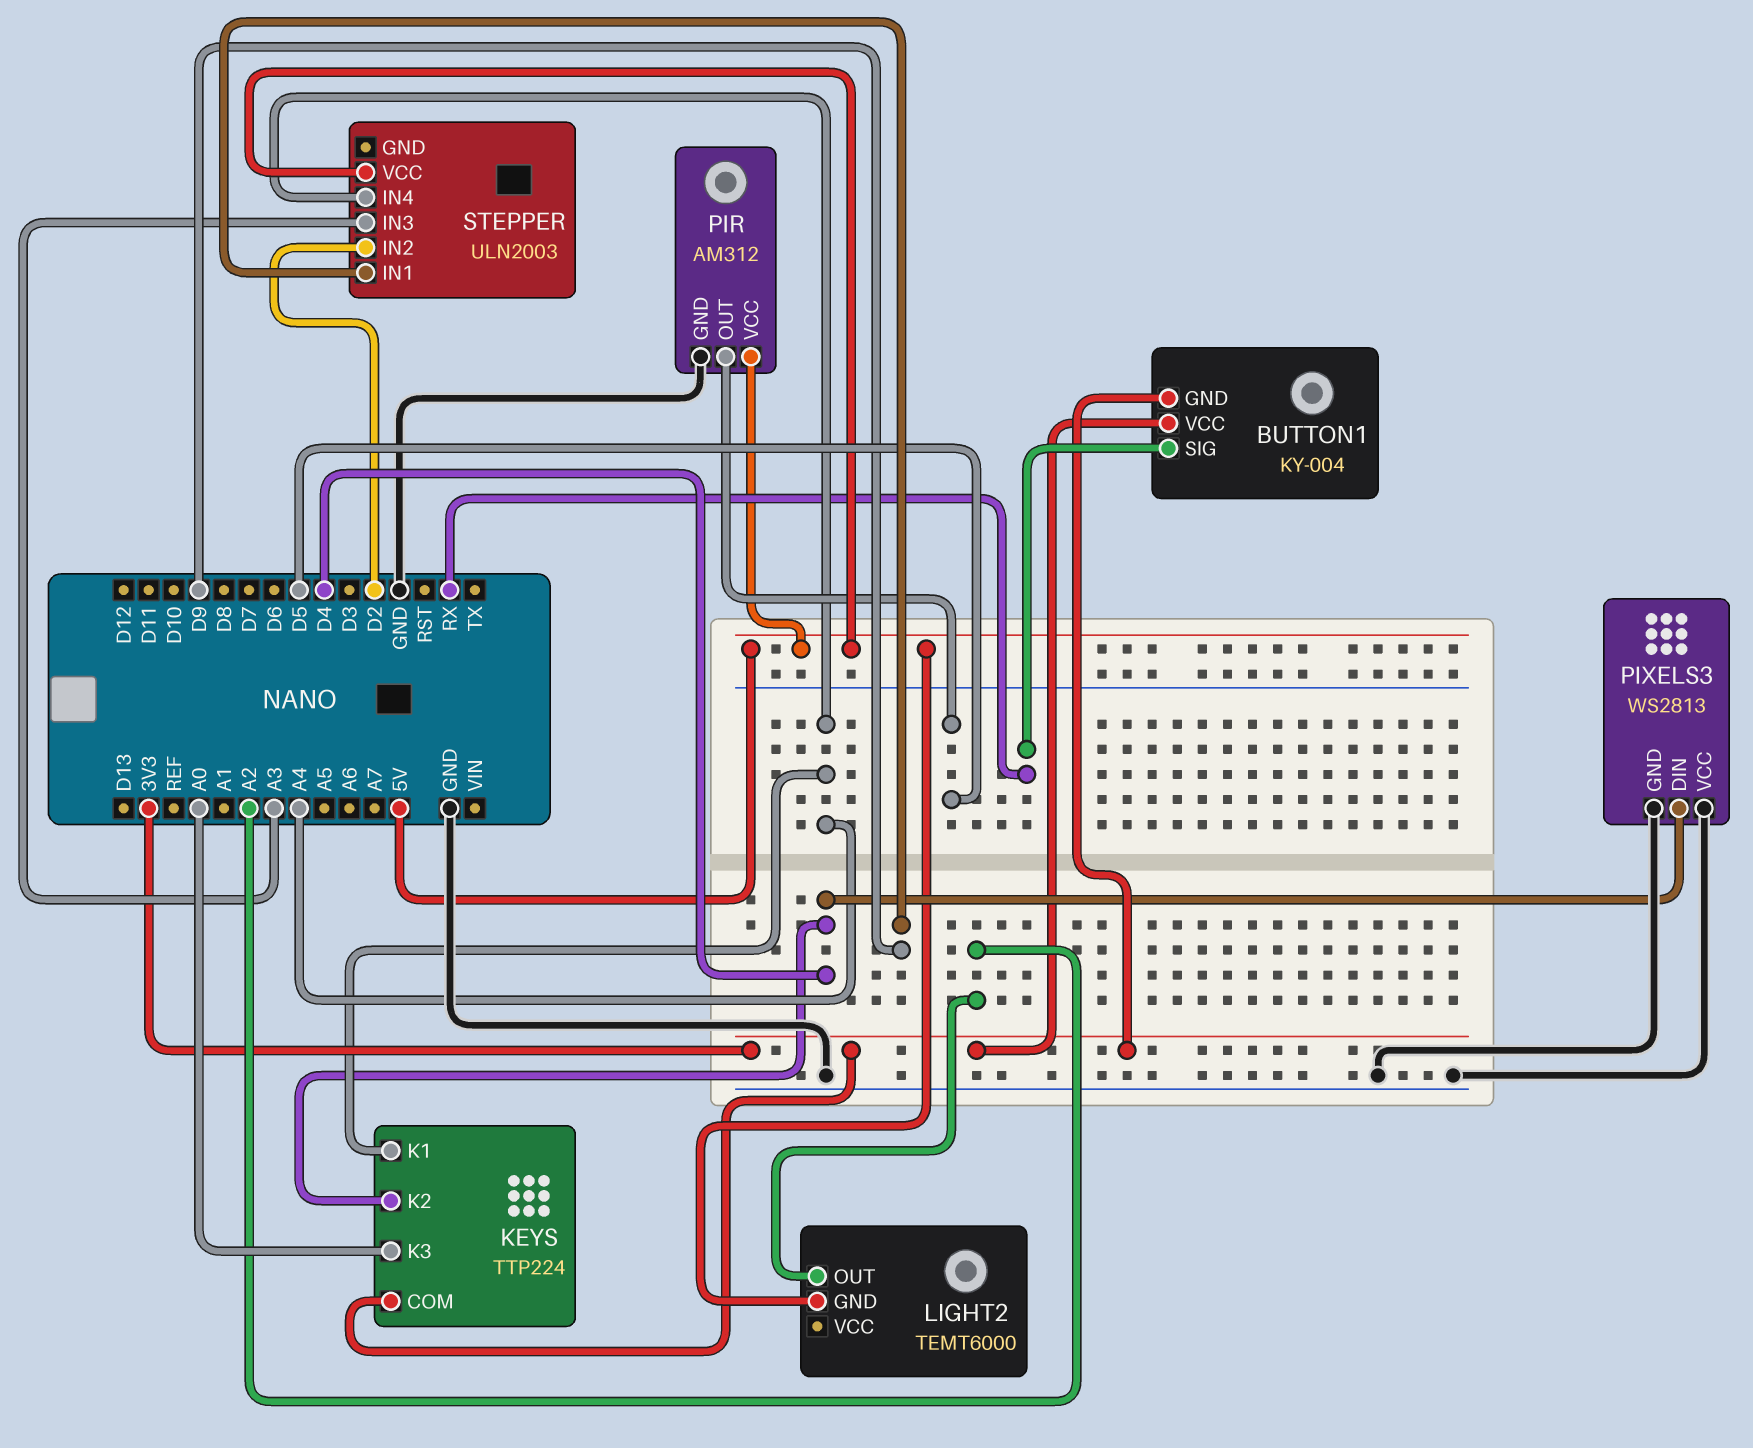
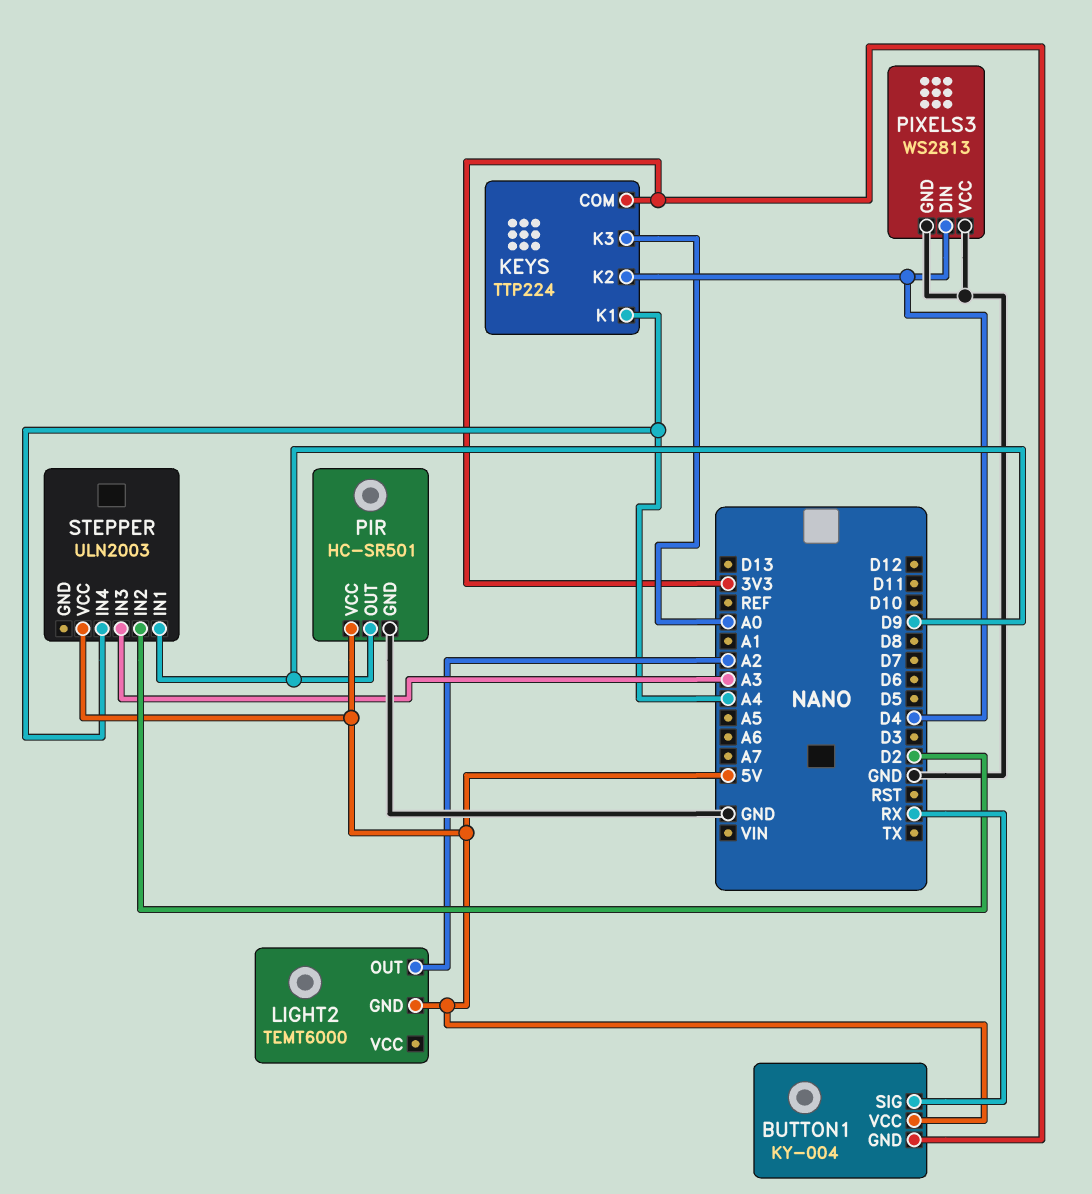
BUTTON1 pin VCC: 3V3 -> 5V
PIR: AM312 -> HC-SR501
PIR pin OUT: D5 -> D9

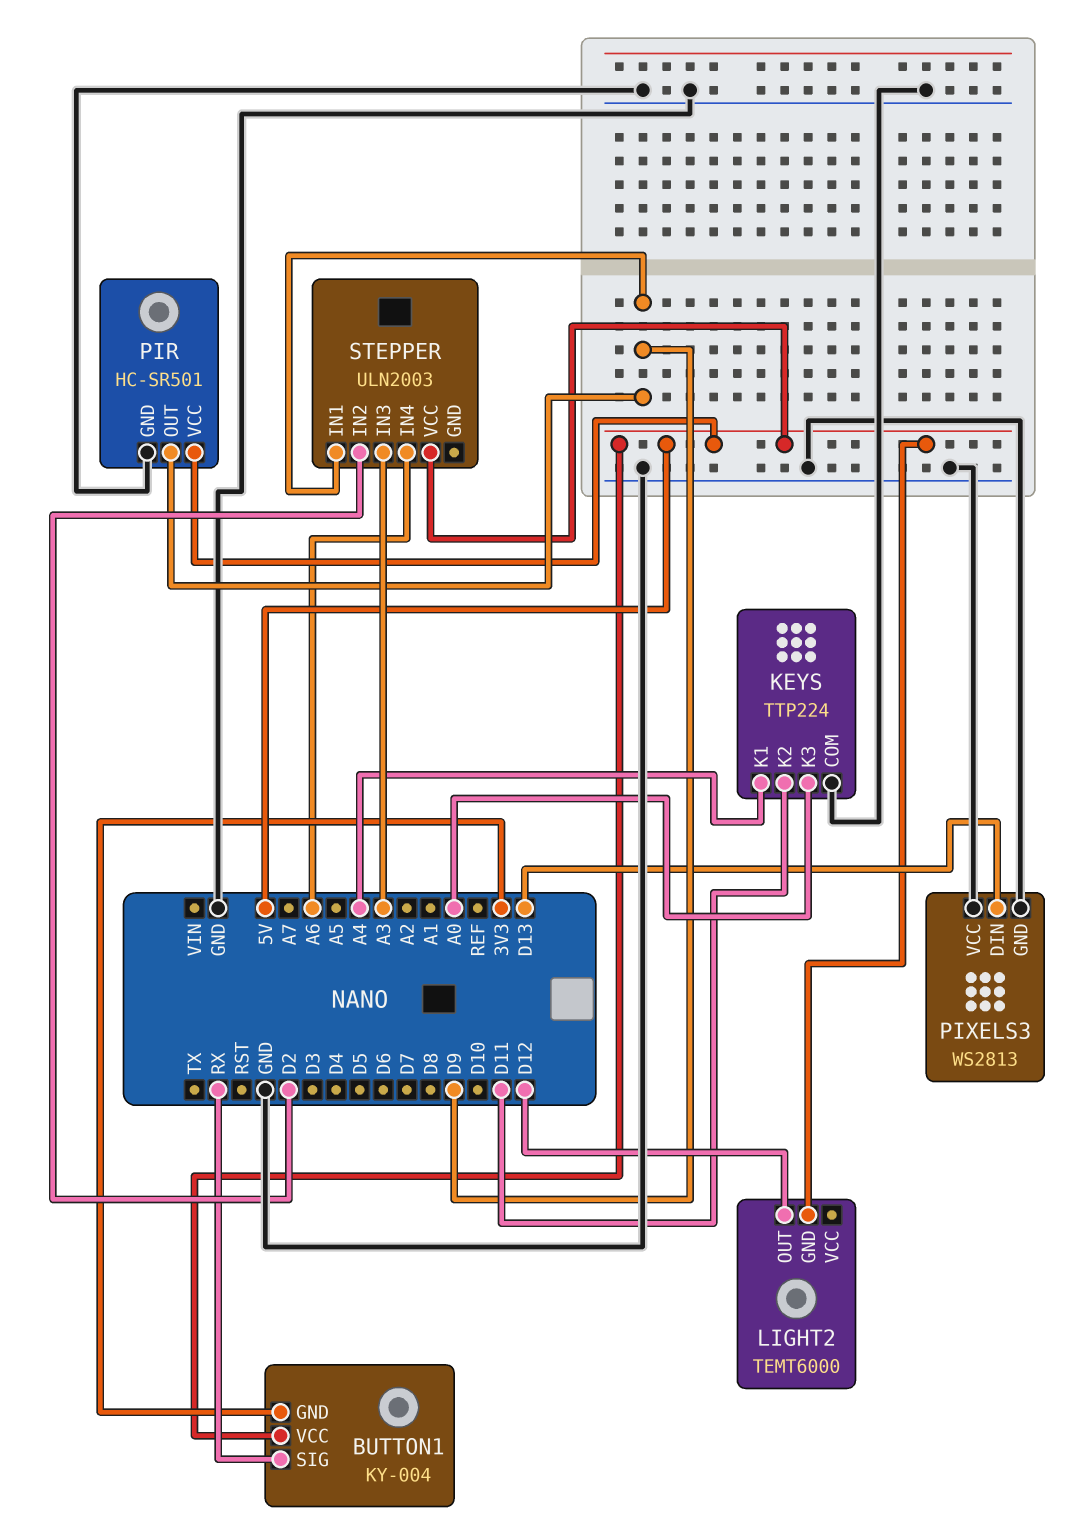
KEYS pin COM: 3V3 -> GND
KEYS pin K2: D4 -> D11
LIGHT2 pin OUT: A2 -> D12
PIXELS3 pin DIN: D4 -> D13
STEPPER pin IN4: A4 -> A6

